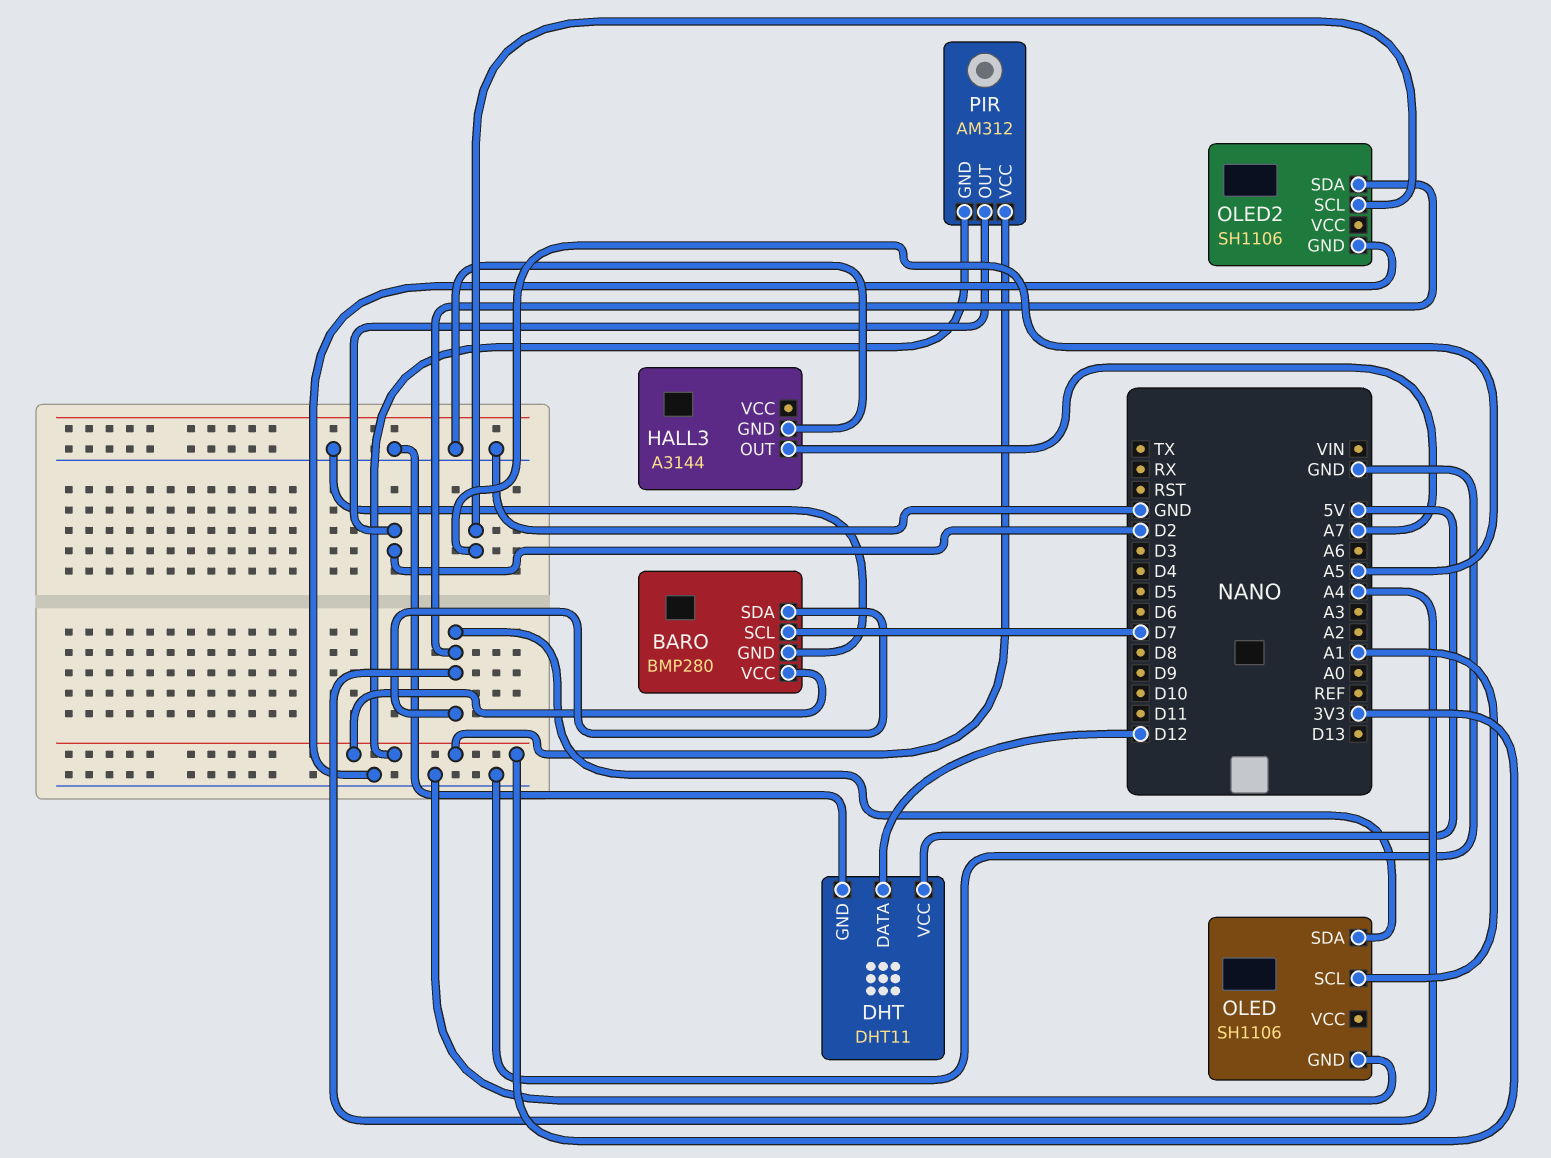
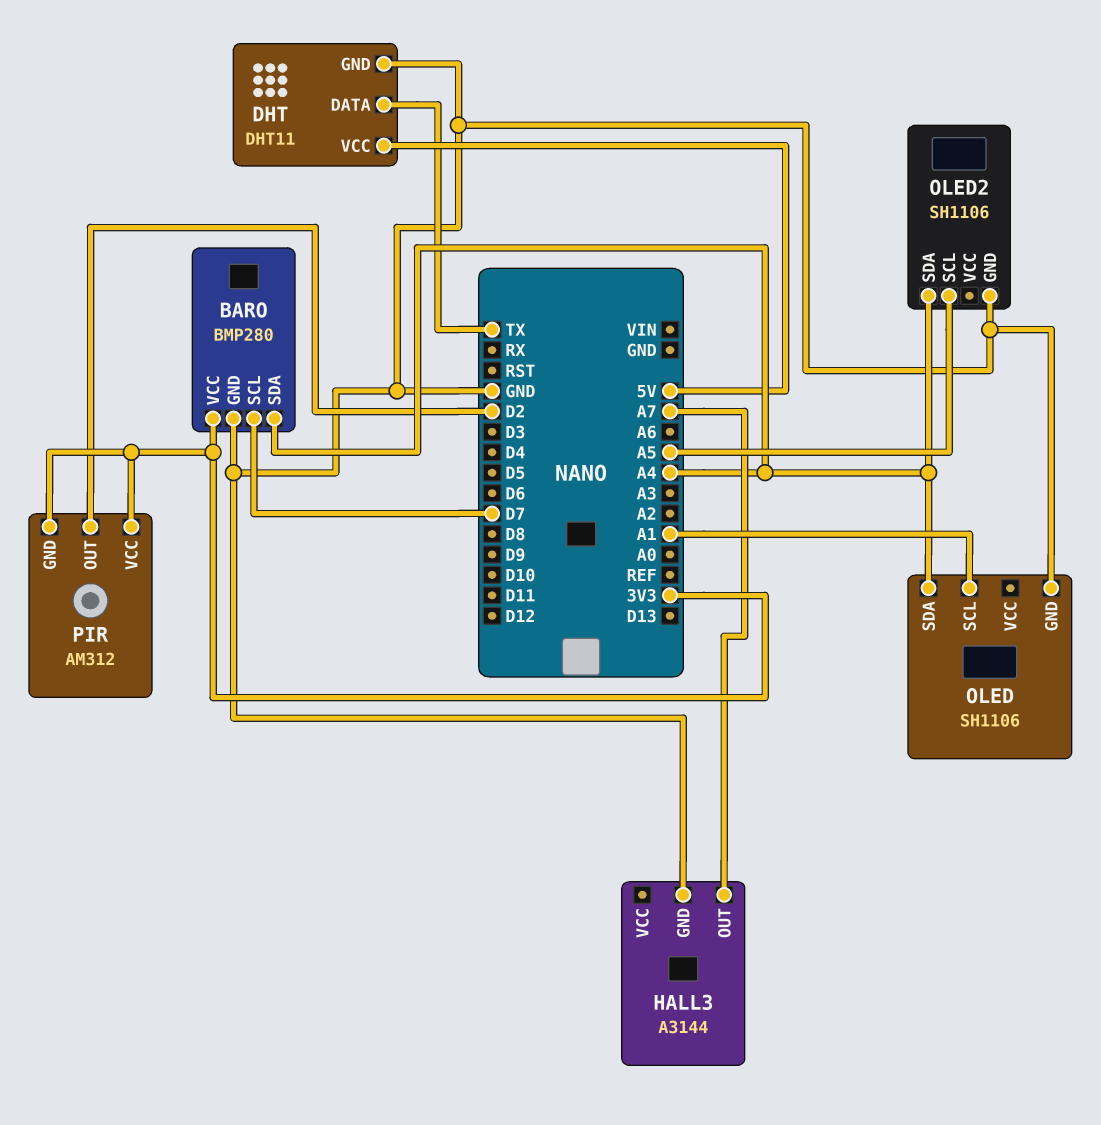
DHT pin DATA: D12 -> TX

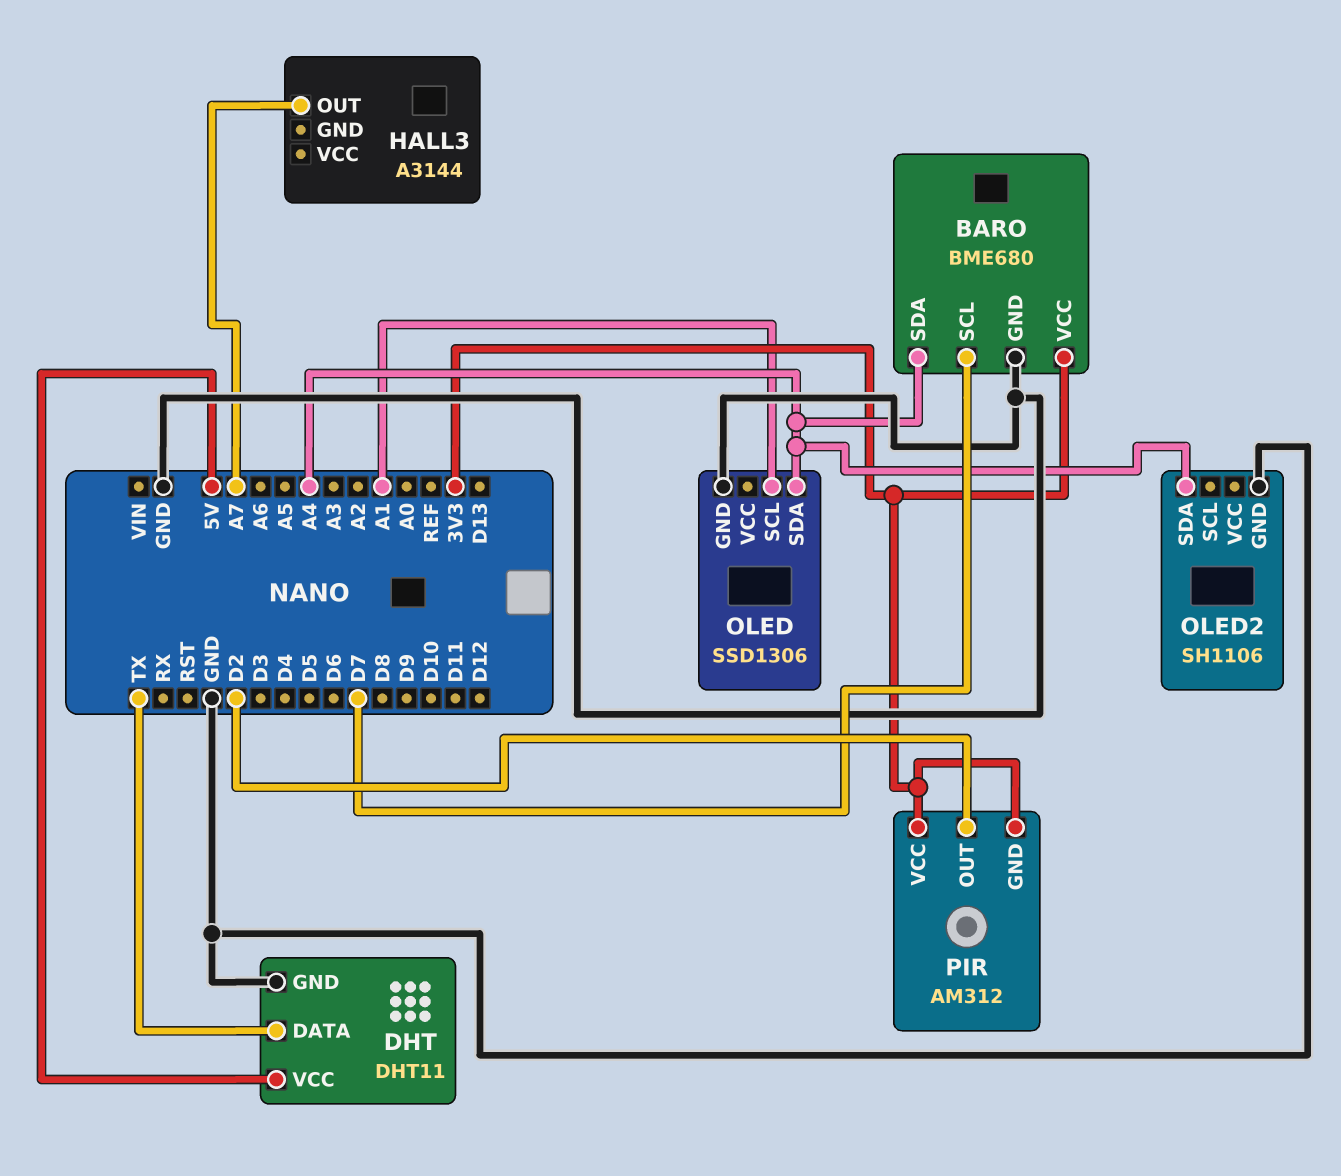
BARO: BMP280 -> BME680
HALL3 pin GND: GND -> none
OLED: SH1106 -> SSD1306
OLED2 pin SCL: A5 -> none

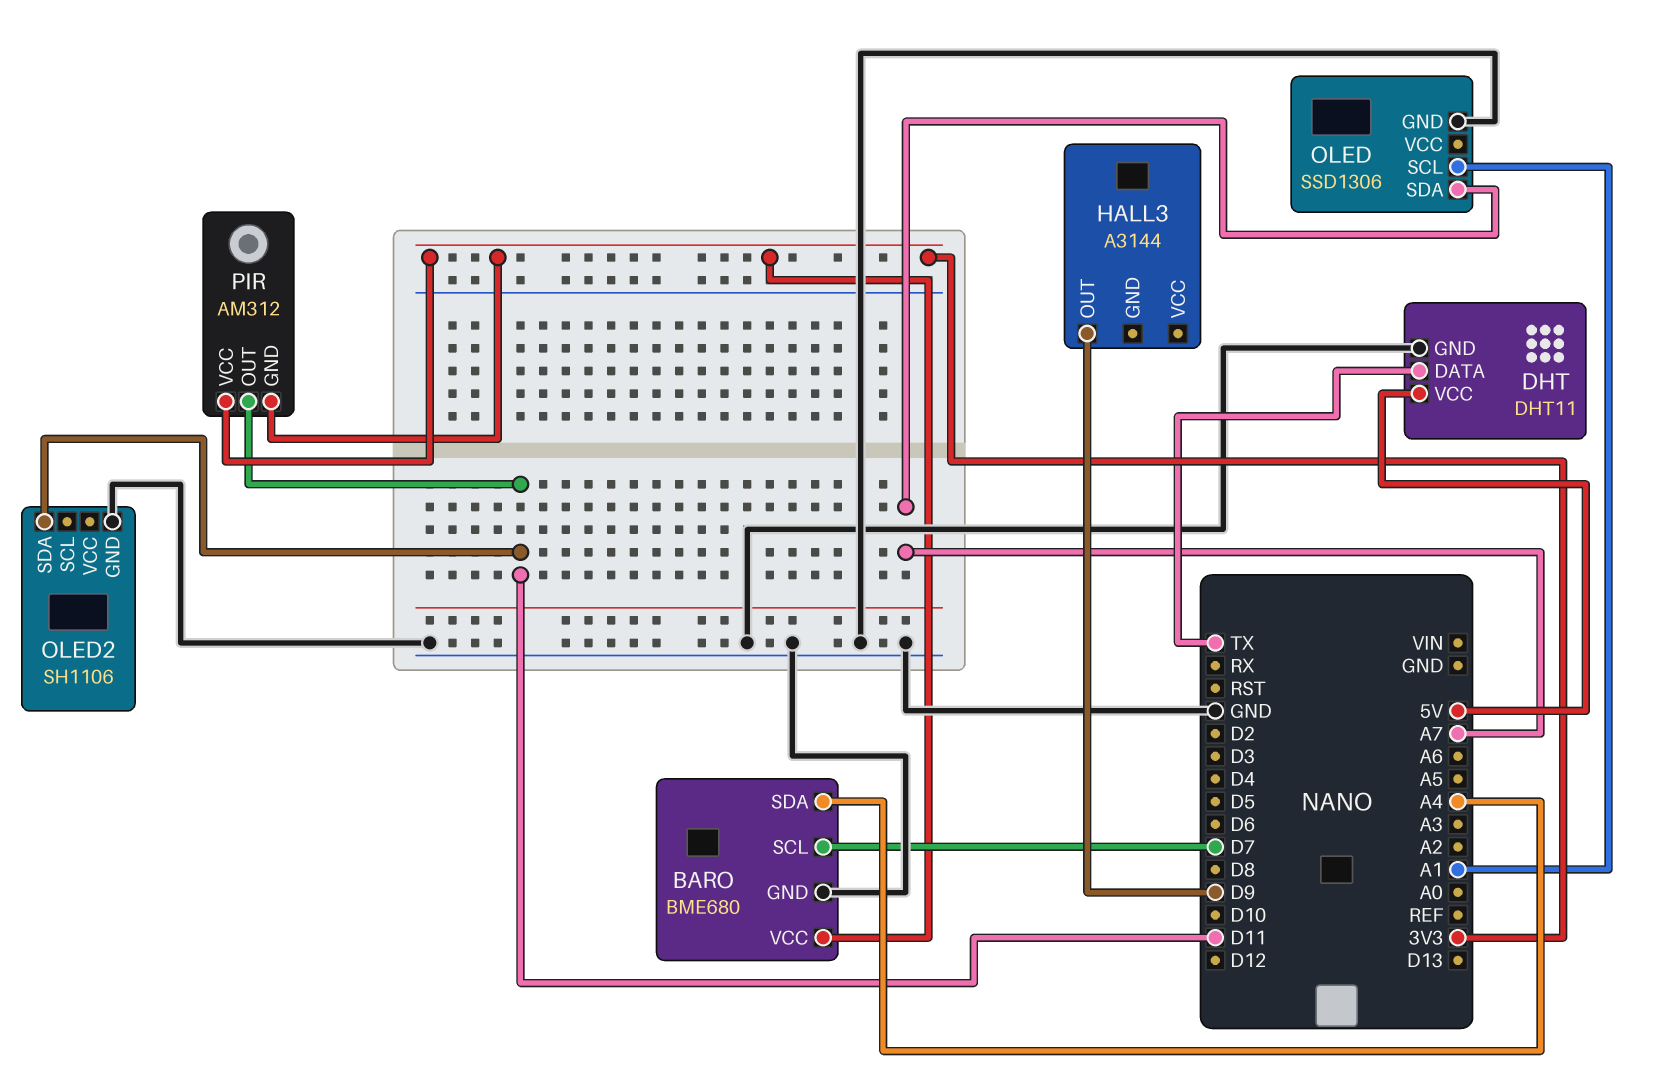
HALL3 pin OUT: A7 -> D9
OLED pin SDA: A4 -> A7
OLED2 pin SDA: A4 -> D11
PIR pin OUT: D2 -> D11

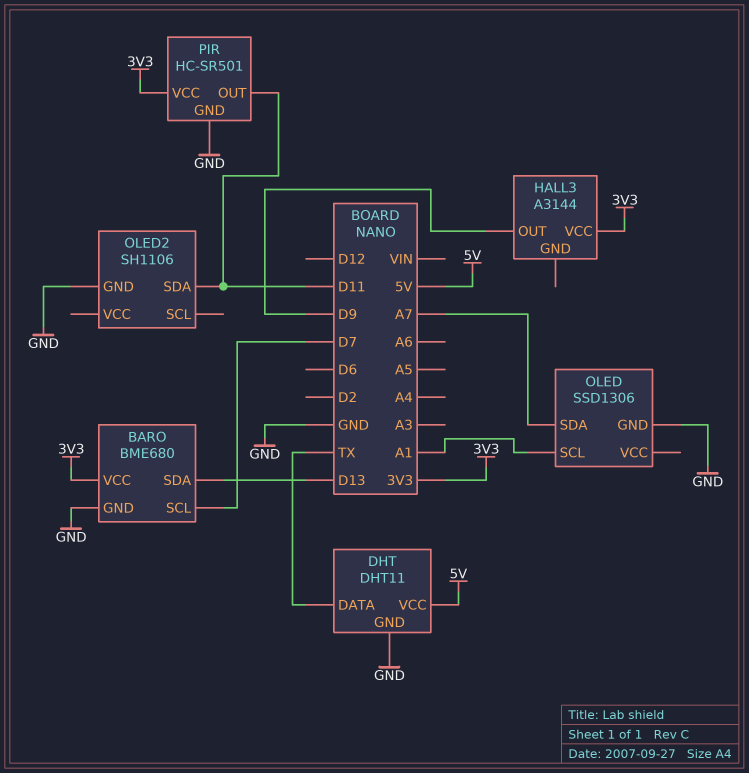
BARO pin SDA: A4 -> D13
HALL3 pin VCC: none -> 3V3
PIR: AM312 -> HC-SR501
PIR pin GND: 3V3 -> GND

